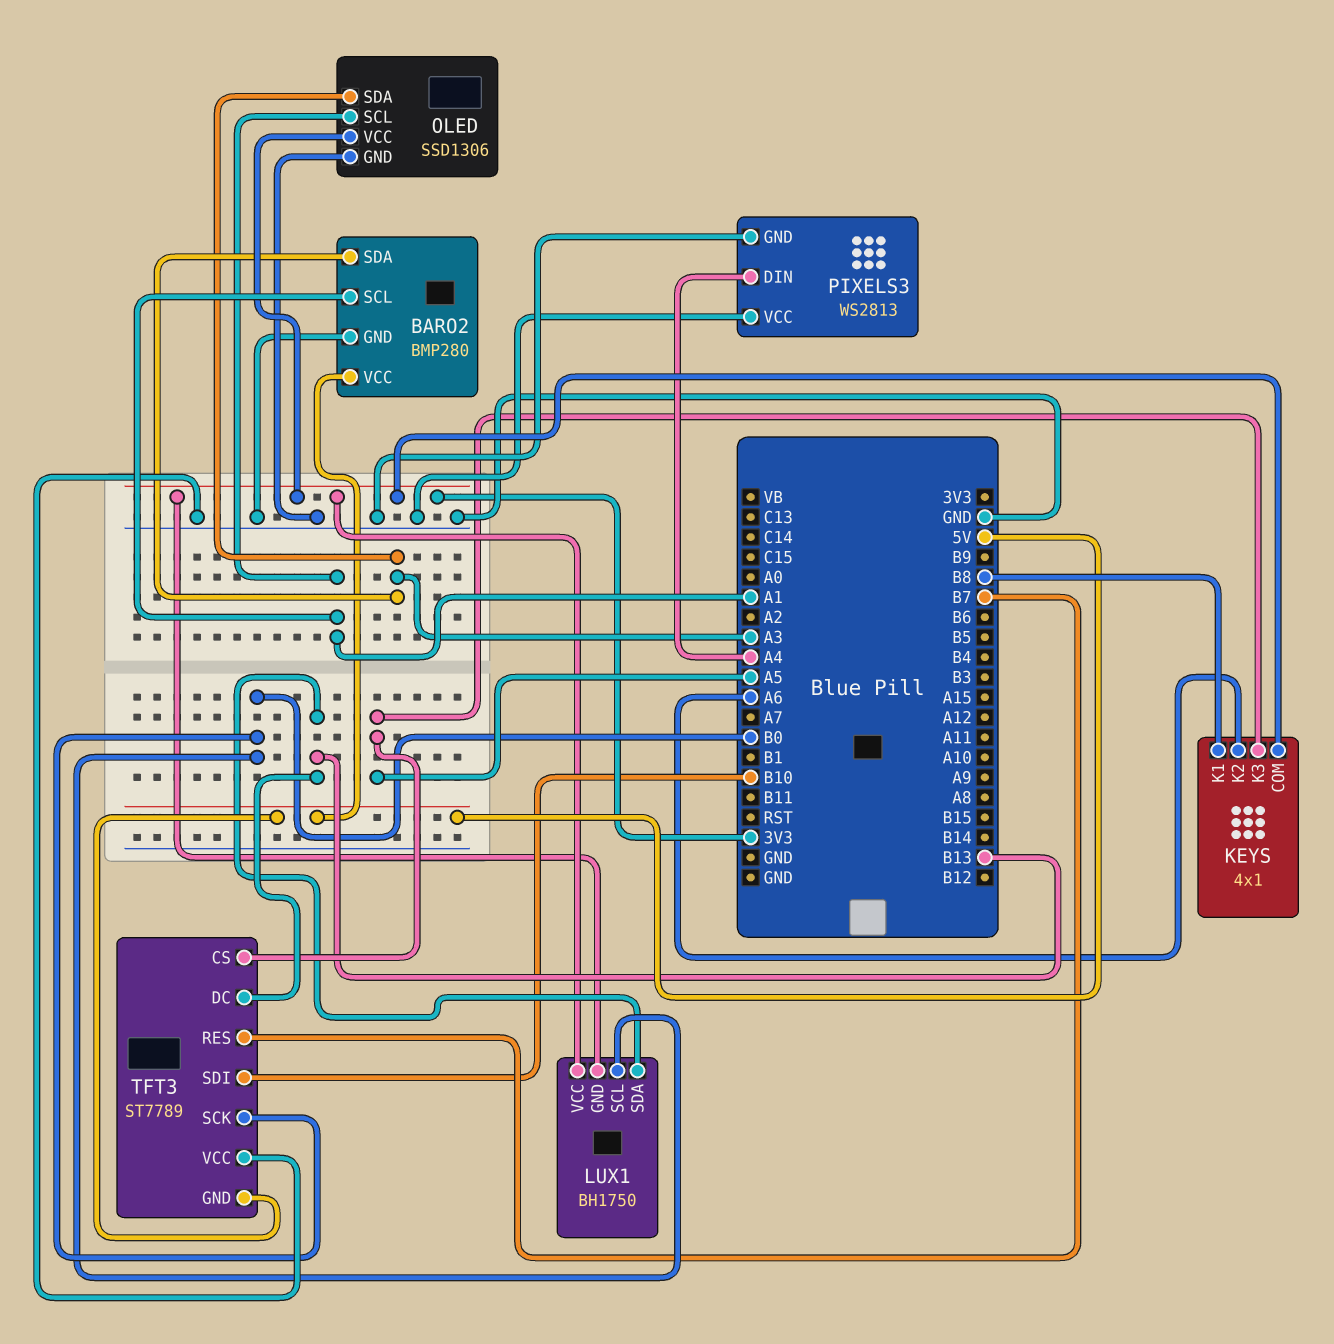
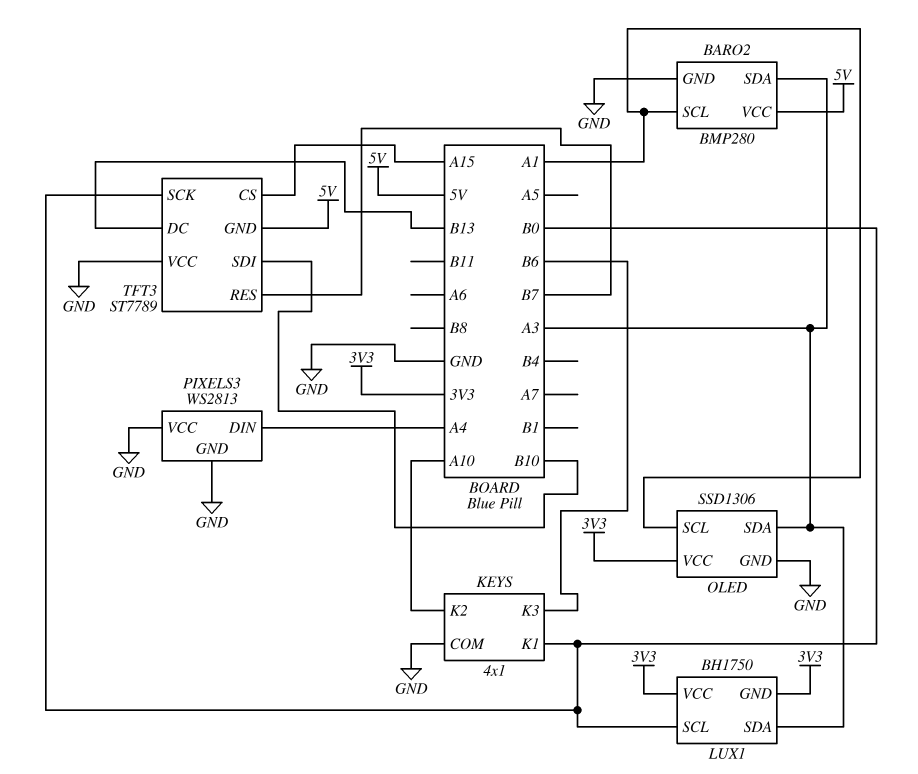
KEYS pin COM: 3V3 -> GND
KEYS pin K1: B8 -> B0
KEYS pin K2: A6 -> A10
KEYS pin K3: A5 -> B6
LUX1 pin SDA: B13 -> A3
TFT3 pin CS: A5 -> A15

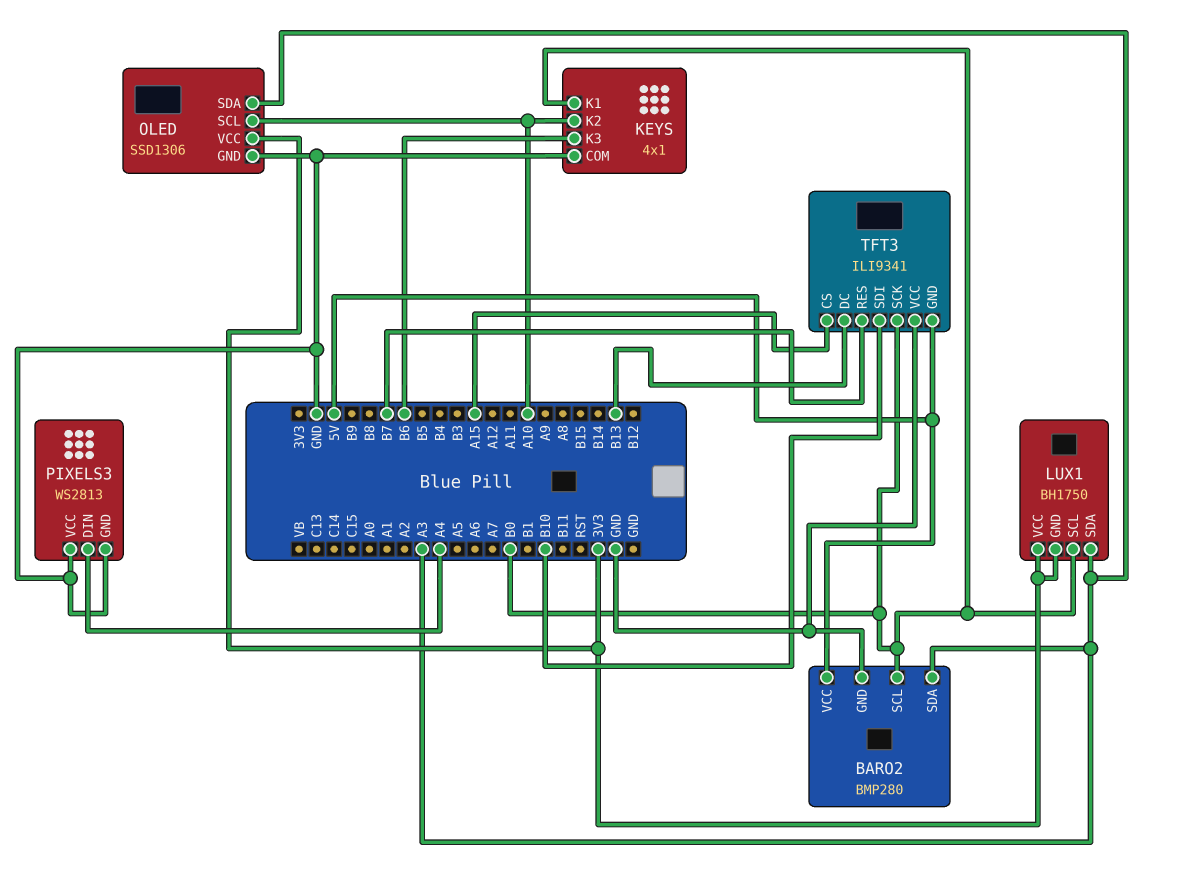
BARO2 pin SCL: A1 -> B0
OLED pin SCL: A1 -> A10
TFT3: ST7789 -> ILI9341

